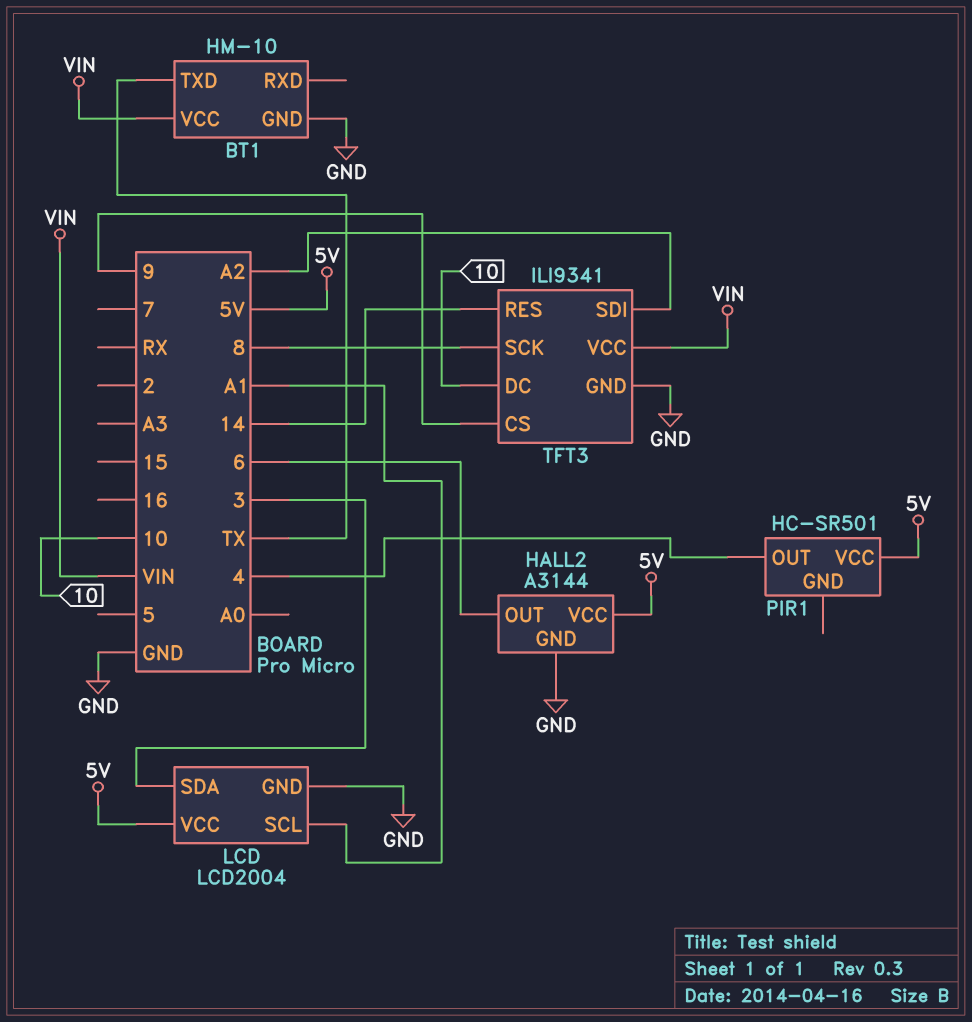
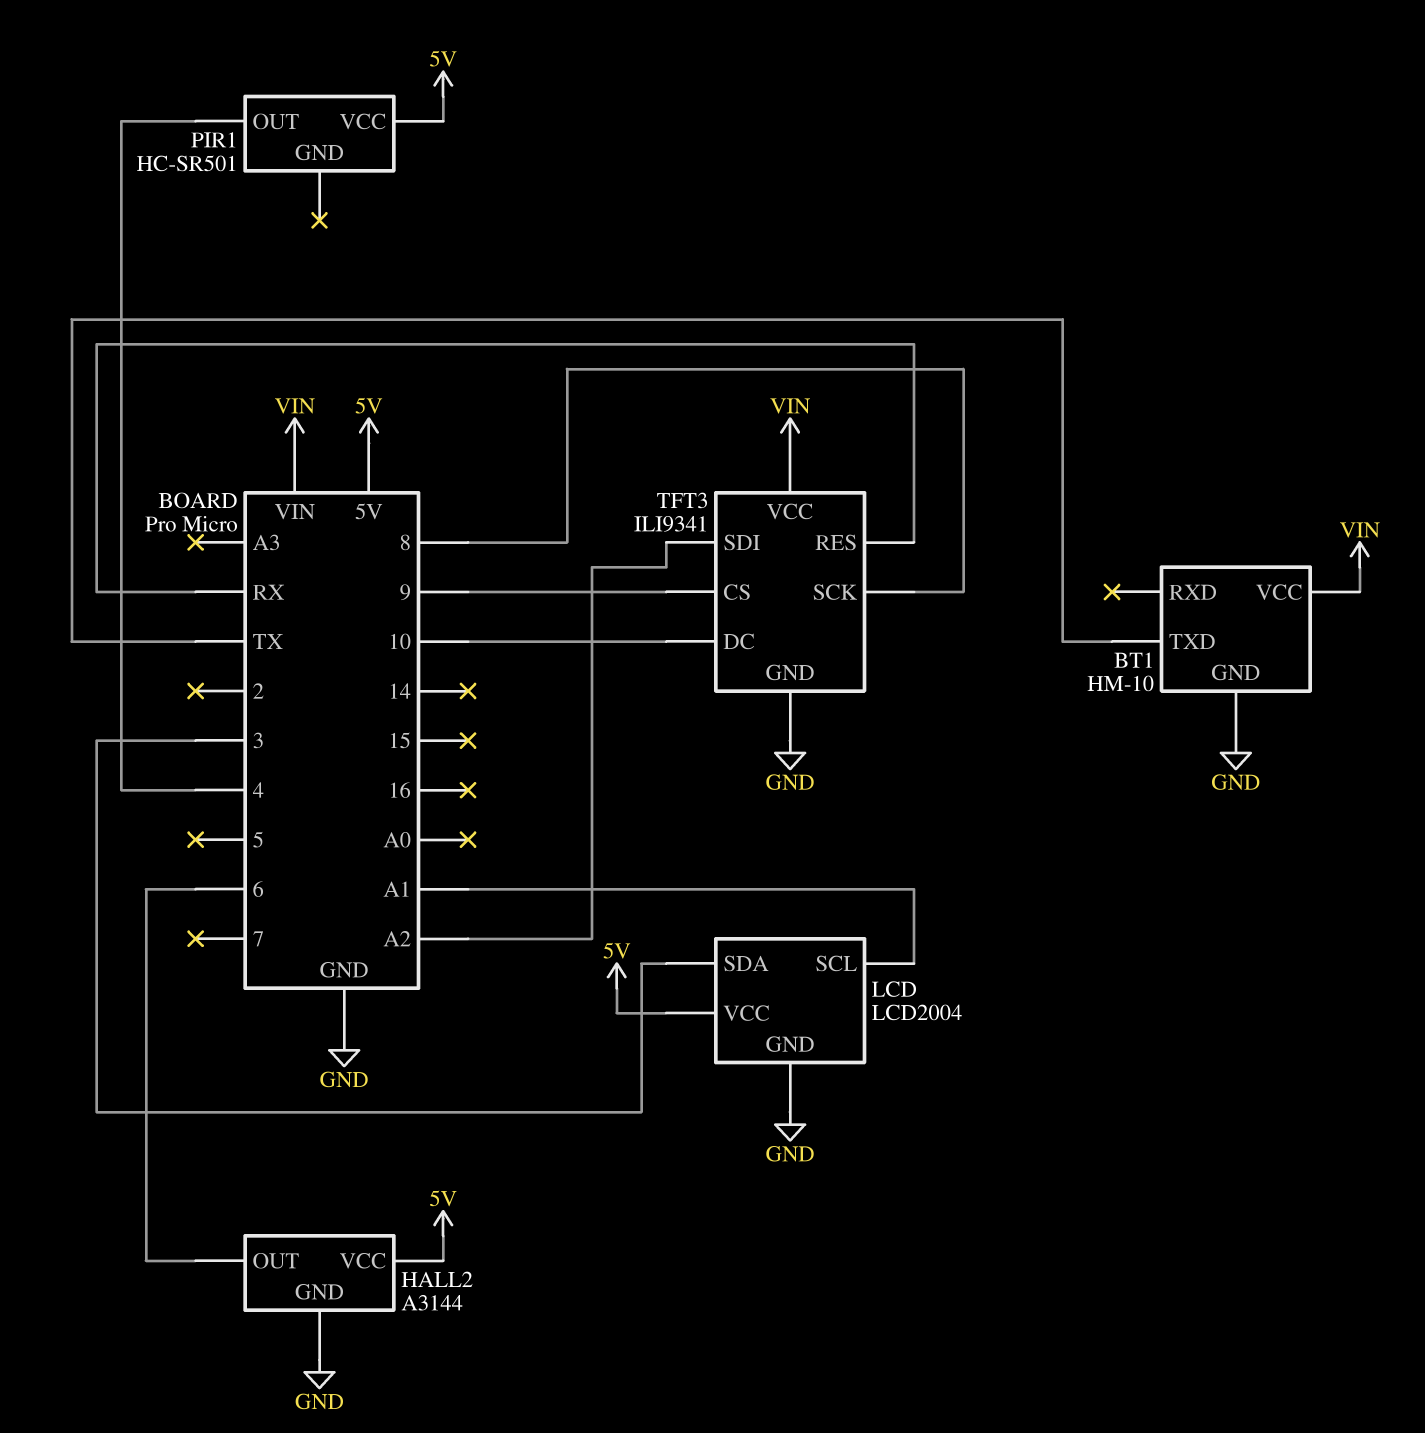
TFT3 pin RES: 14 -> RX

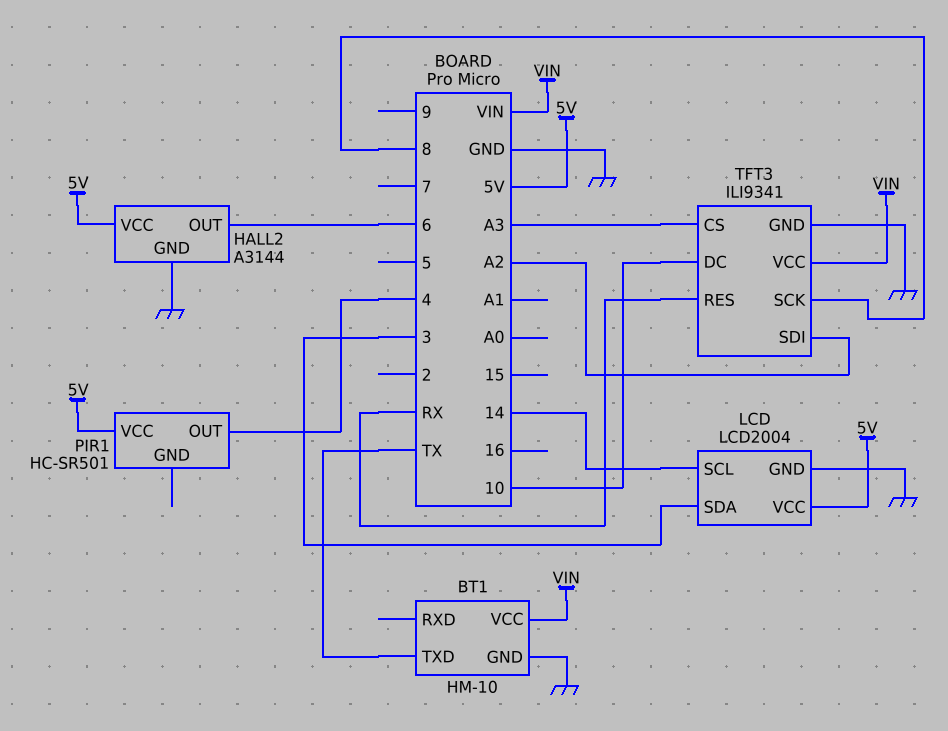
LCD pin SCL: A1 -> 14
TFT3 pin CS: 9 -> A3

